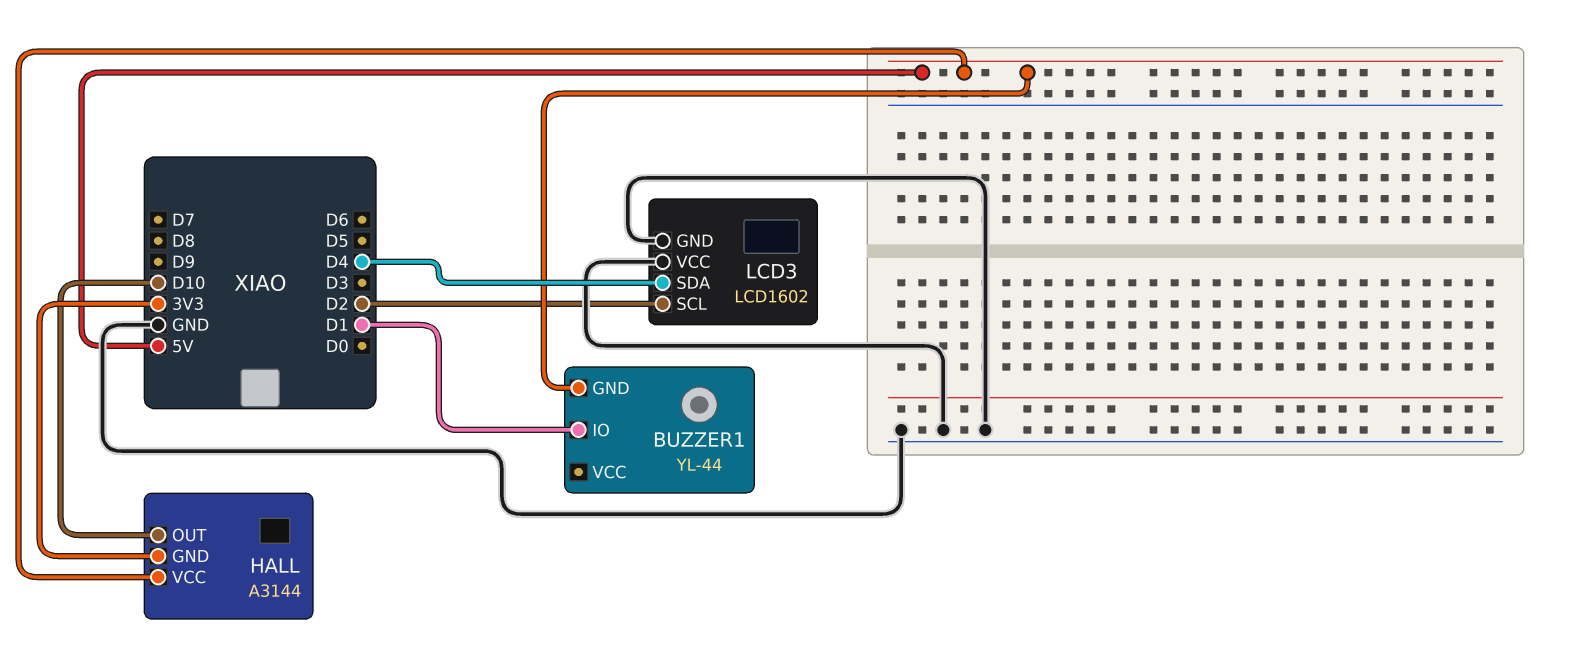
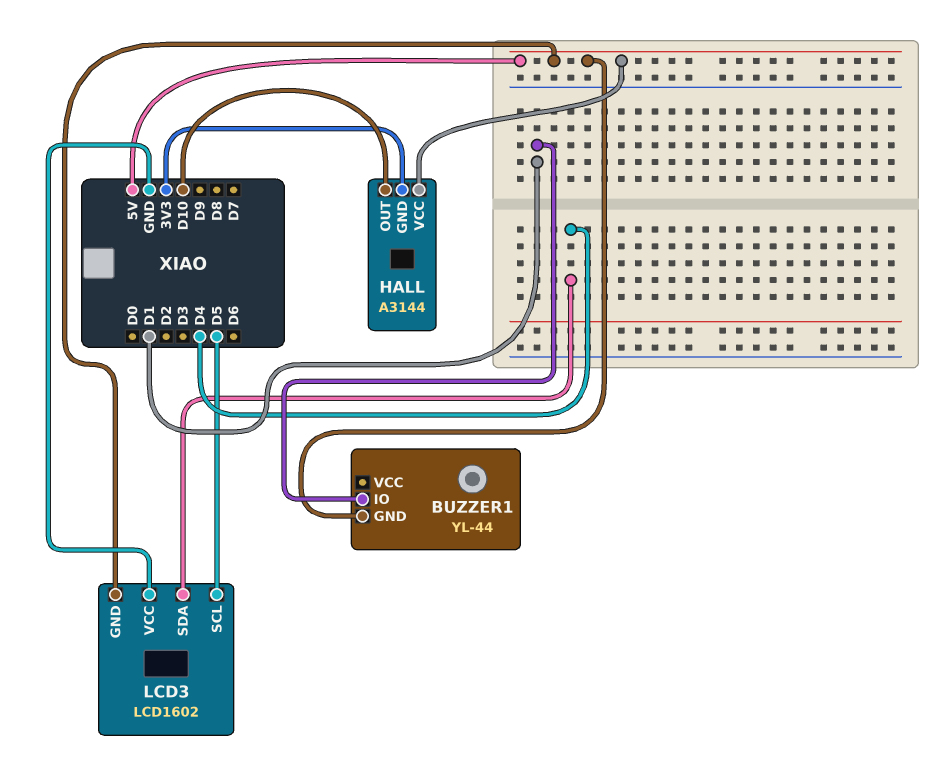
LCD3 pin GND: GND -> 5V
LCD3 pin SCL: D2 -> D5

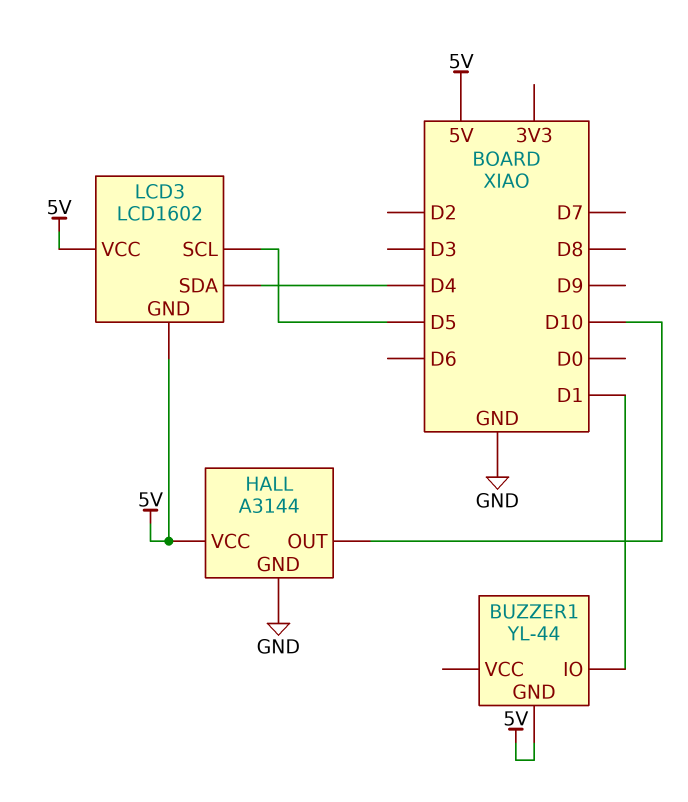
HALL pin GND: 3V3 -> GND
LCD3 pin VCC: GND -> 5V

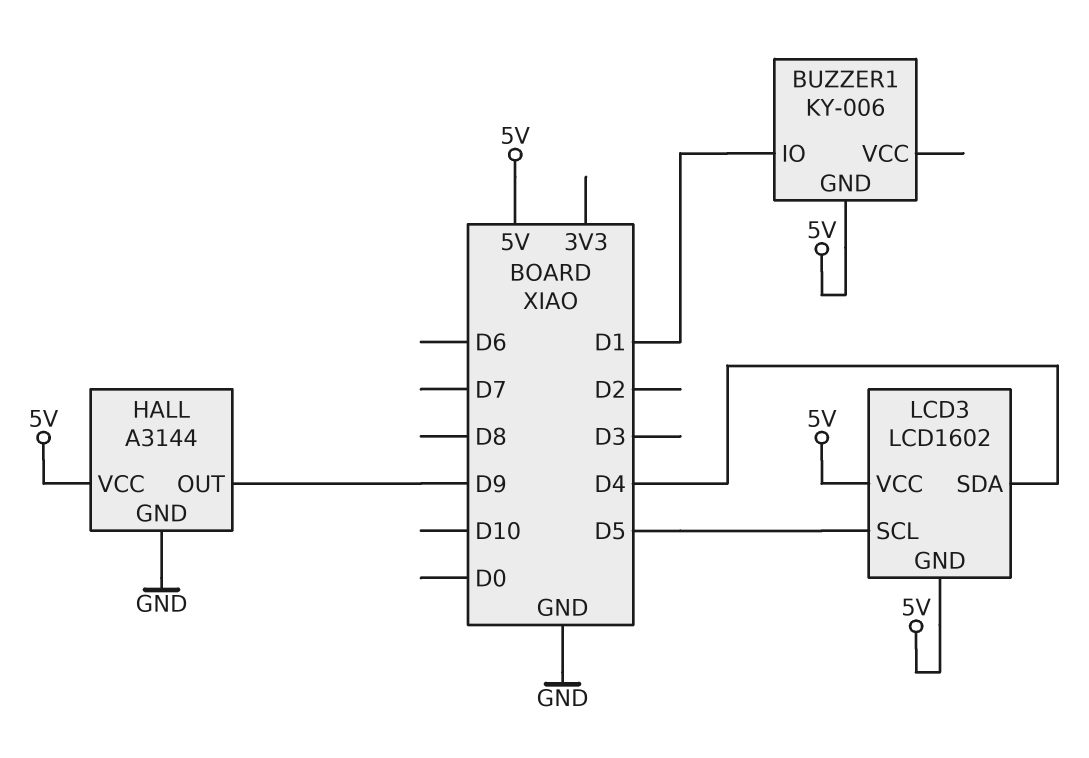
BUZZER1: YL-44 -> KY-006
HALL pin OUT: D10 -> D9

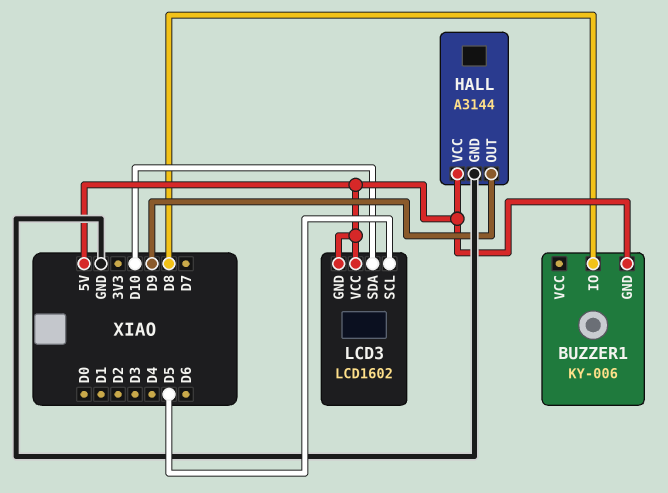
BUZZER1 pin IO: D1 -> D8
LCD3 pin SDA: D4 -> D10

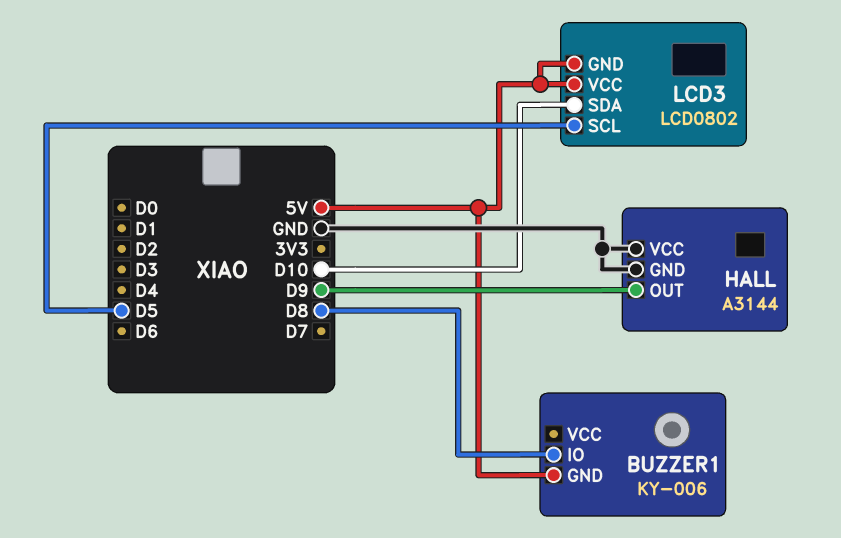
HALL pin VCC: 5V -> GND
LCD3: LCD1602 -> LCD0802

